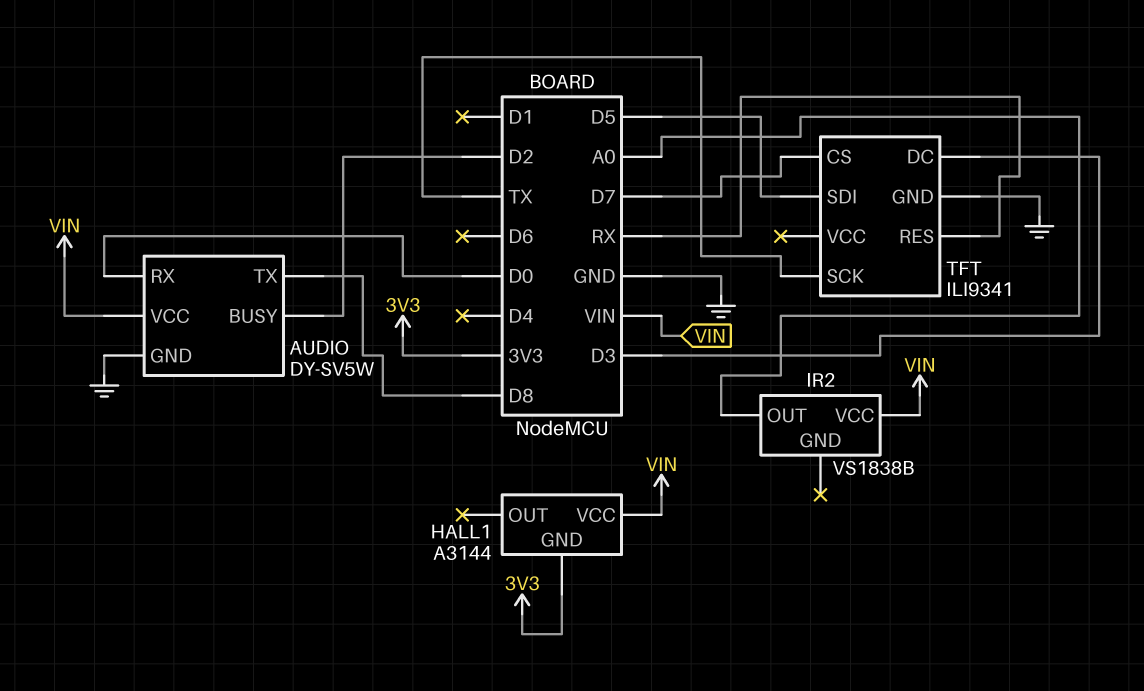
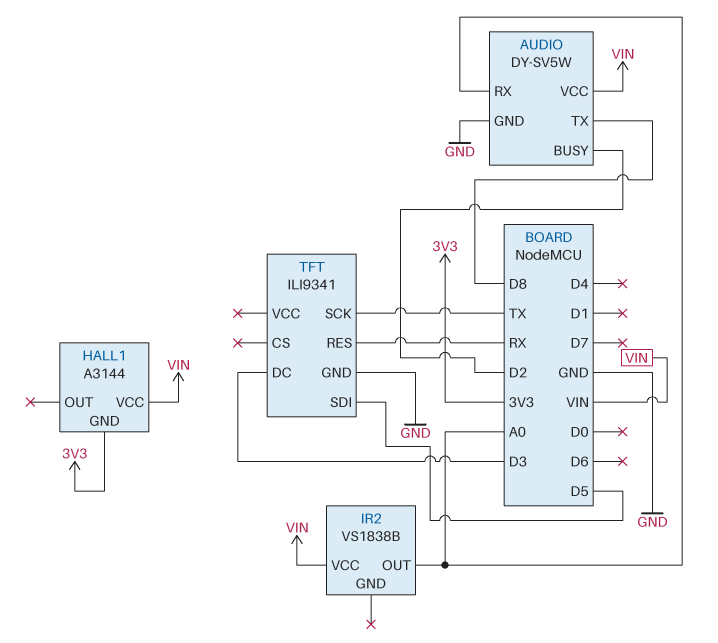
AUDIO pin RX: D0 -> A0
TFT pin CS: D7 -> none

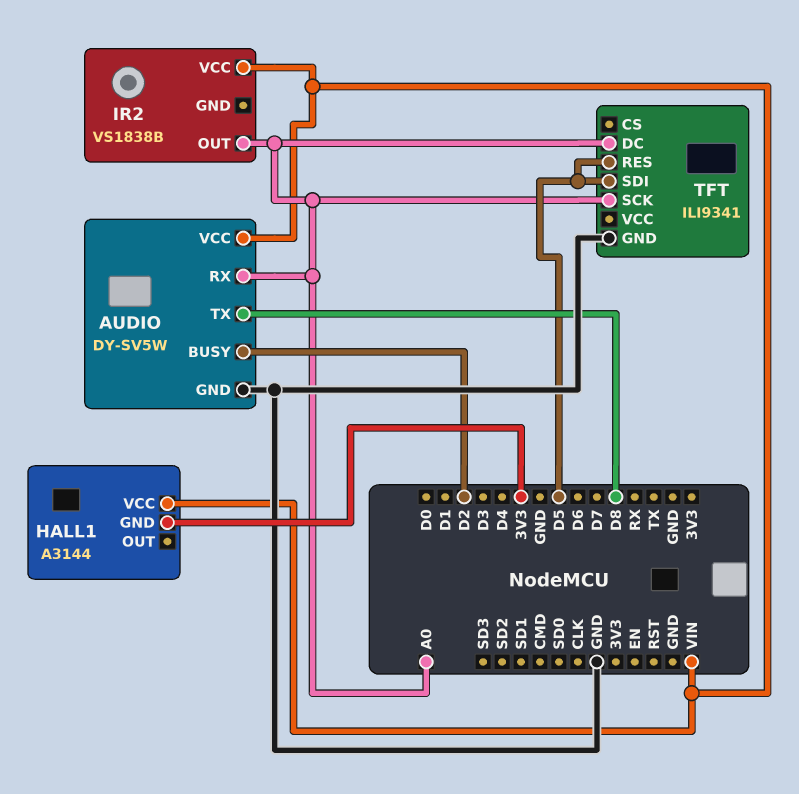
TFT pin DC: D3 -> A0
TFT pin RES: RX -> D5
TFT pin SCK: TX -> A0

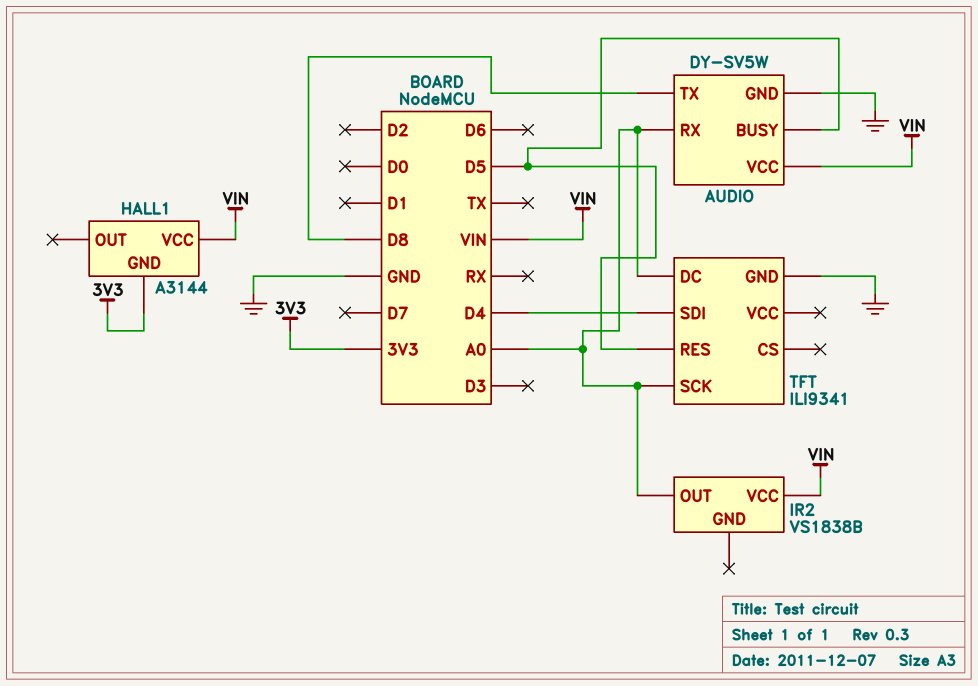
AUDIO pin BUSY: D2 -> D5
TFT pin SDI: D5 -> D4

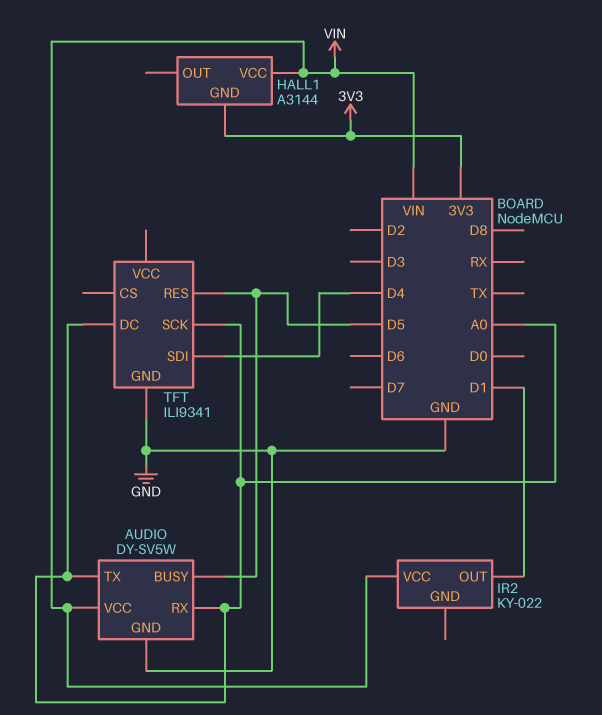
AUDIO pin TX: D8 -> A0
IR2: VS1838B -> KY-022
IR2 pin OUT: A0 -> D1

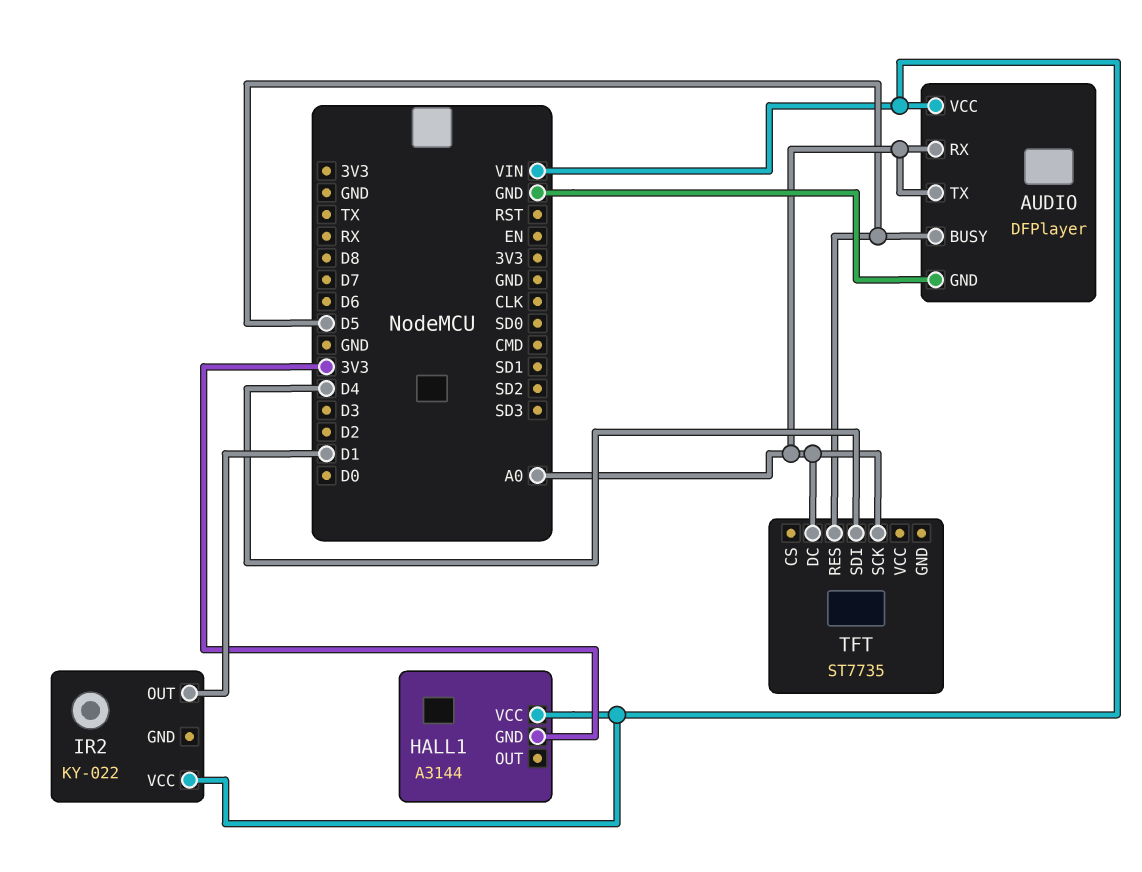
AUDIO: DY-SV5W -> DFPlayer
TFT: ILI9341 -> ST7735
TFT pin GND: GND -> none

